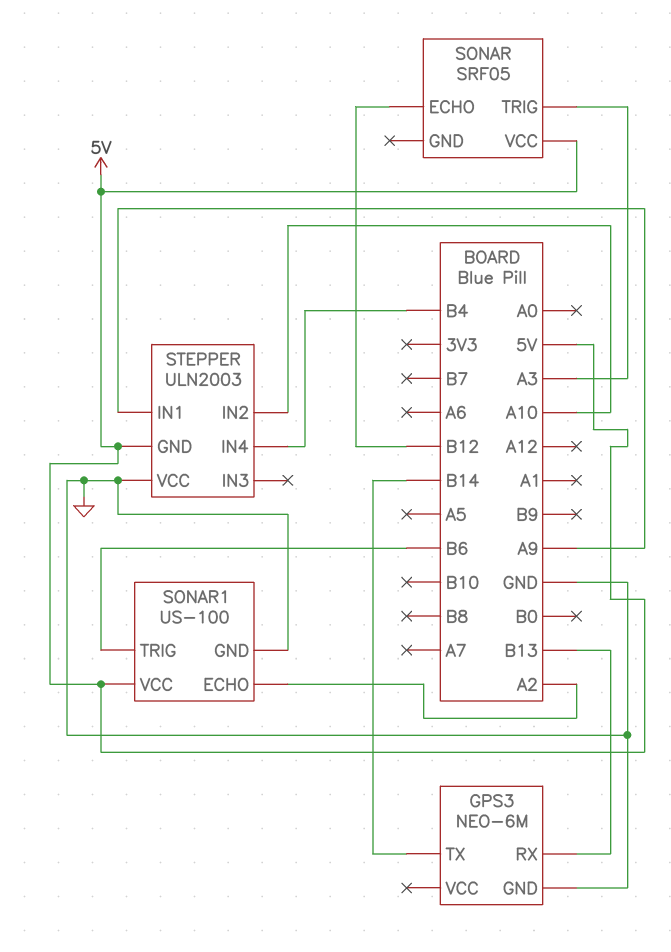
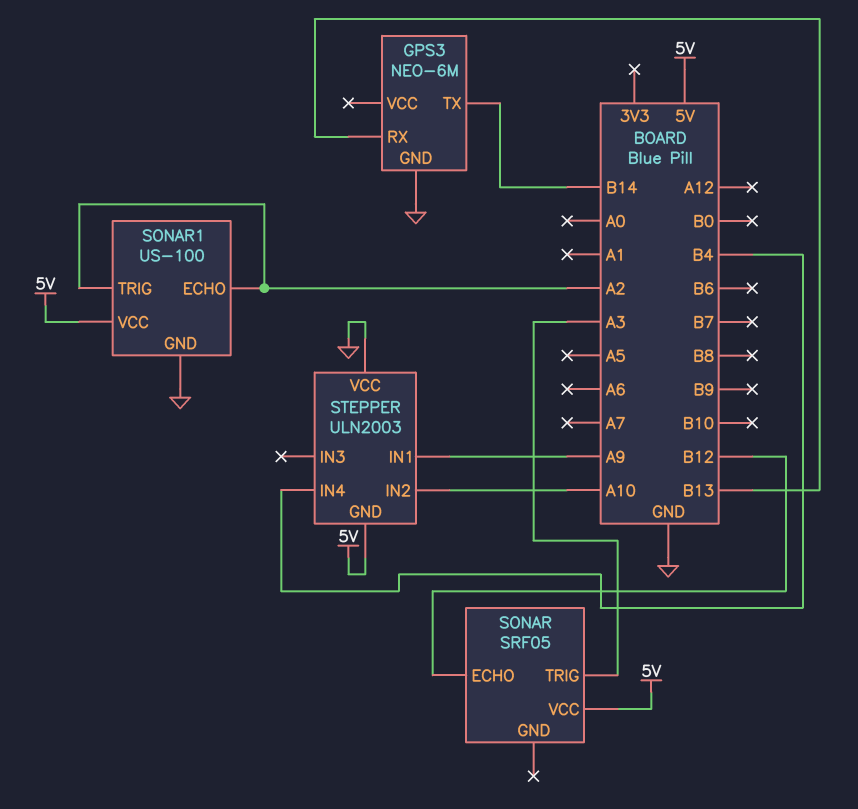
SONAR1 pin TRIG: B6 -> A2

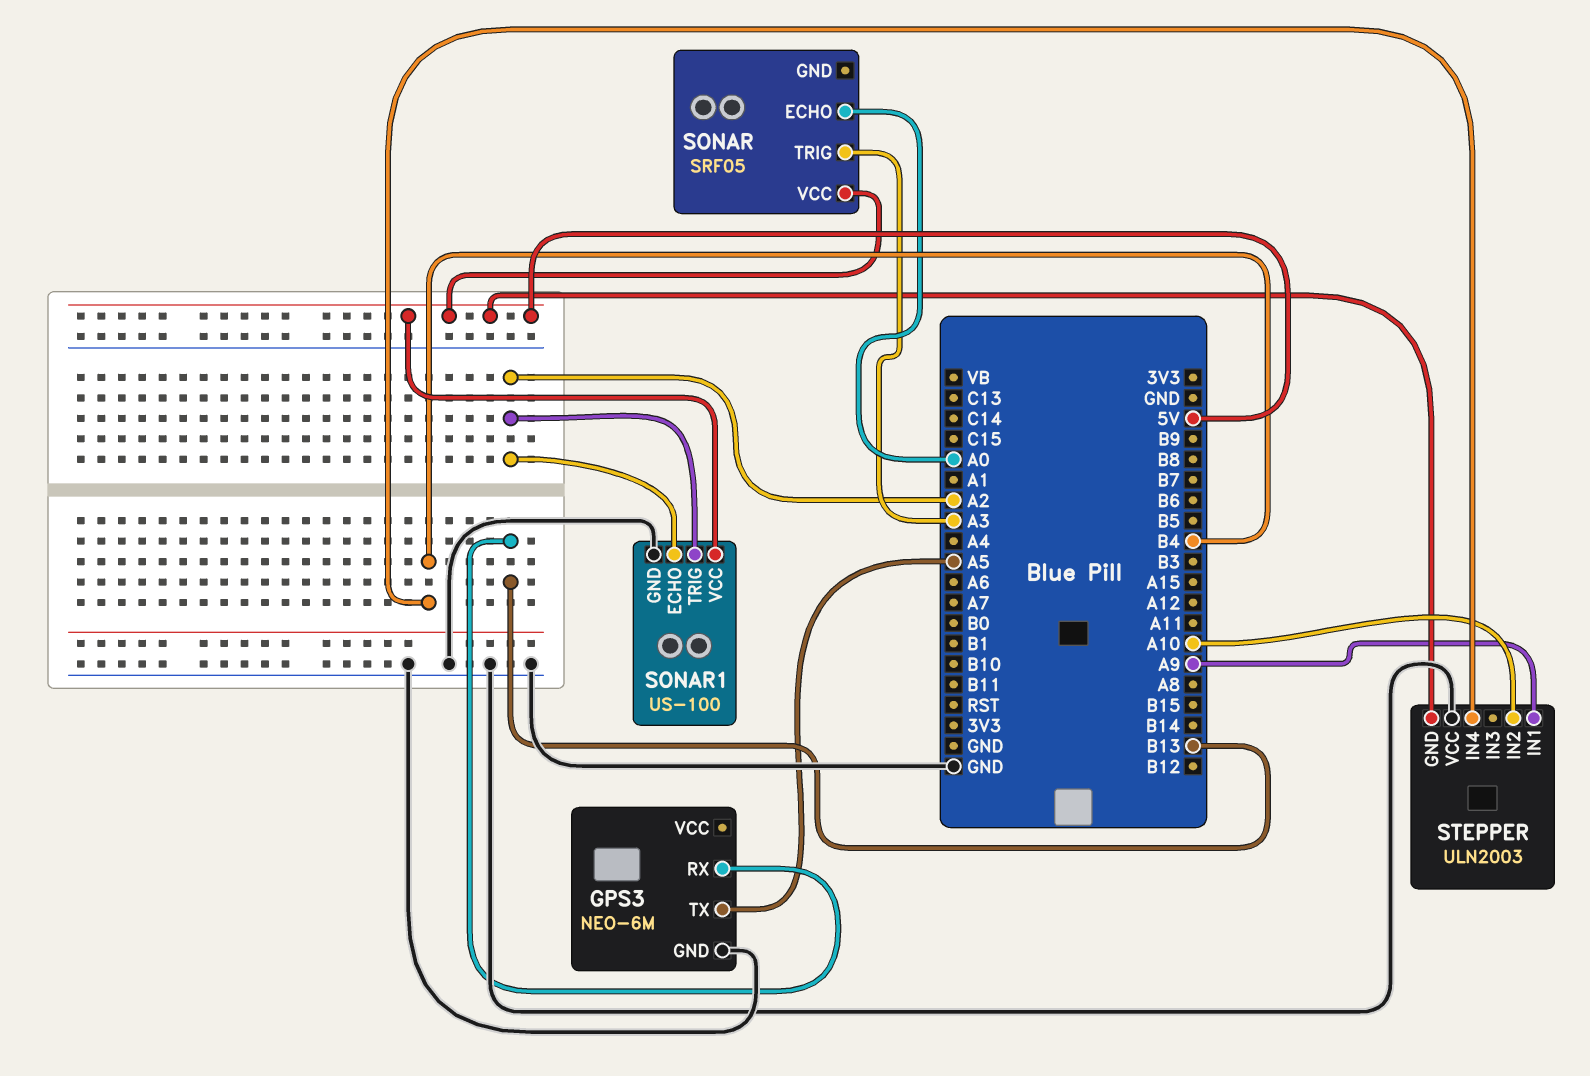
GPS3 pin TX: B14 -> A5
SONAR pin ECHO: B12 -> A0

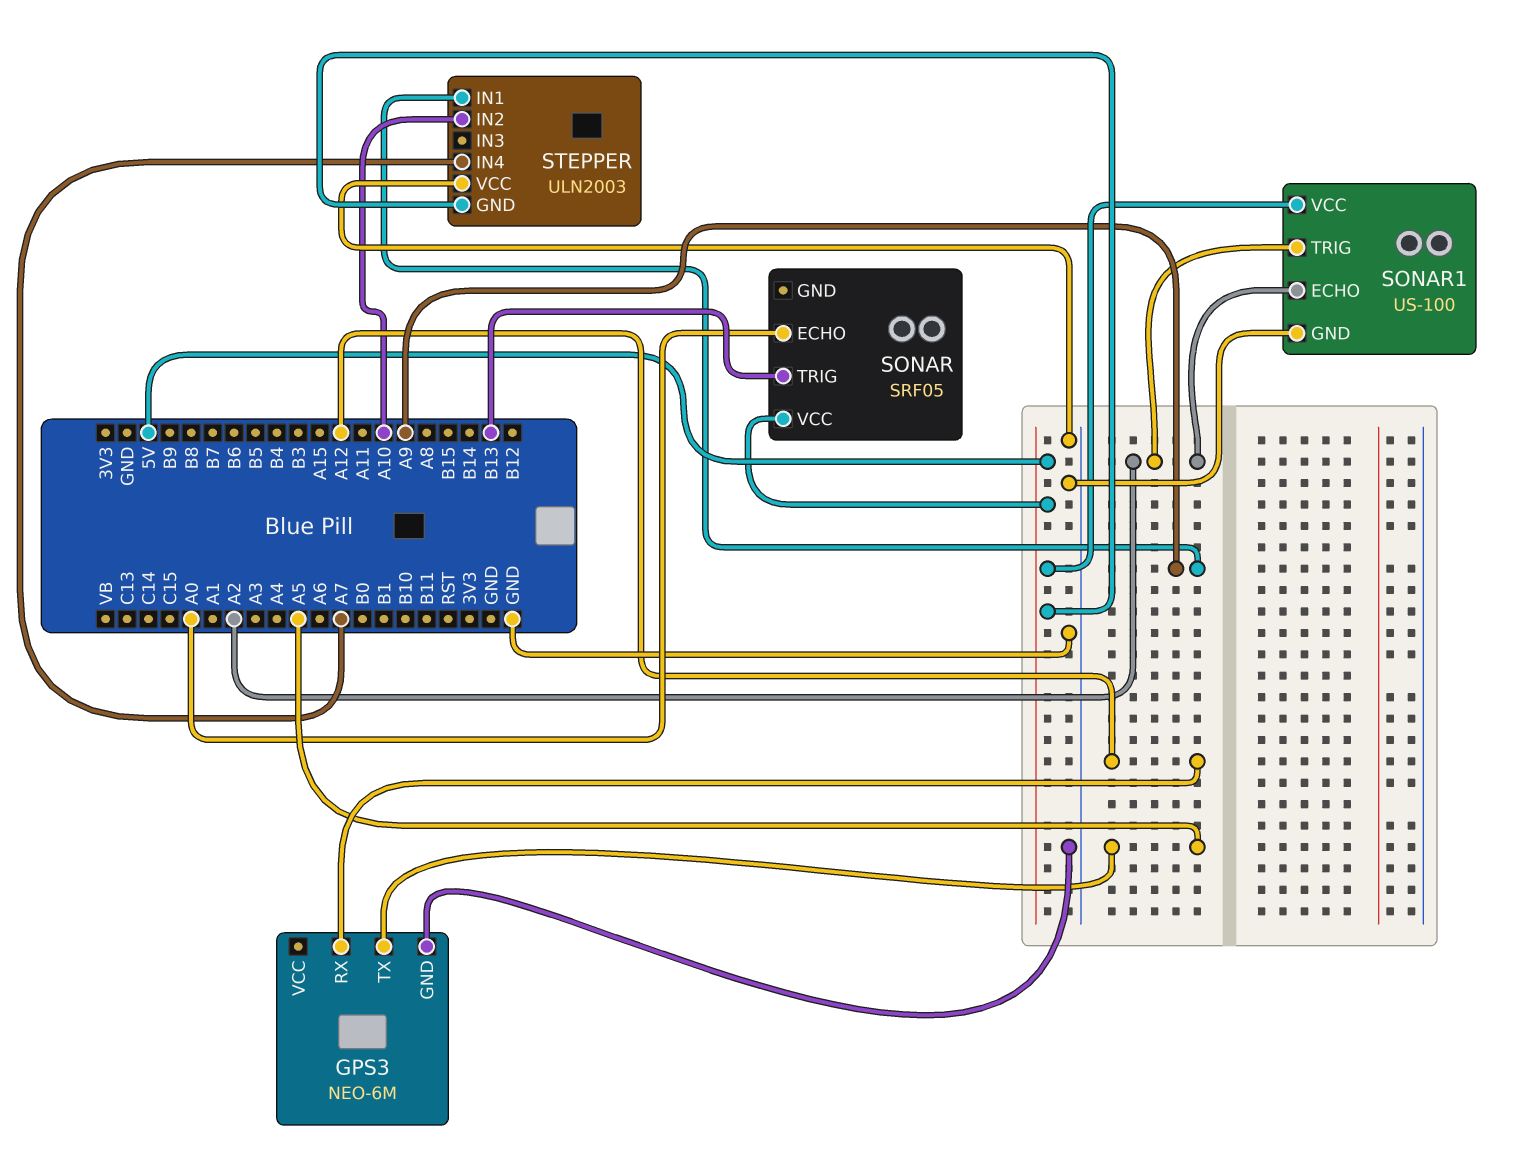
GPS3 pin RX: B13 -> A12
SONAR pin TRIG: A3 -> B13
STEPPER pin IN4: B4 -> A7

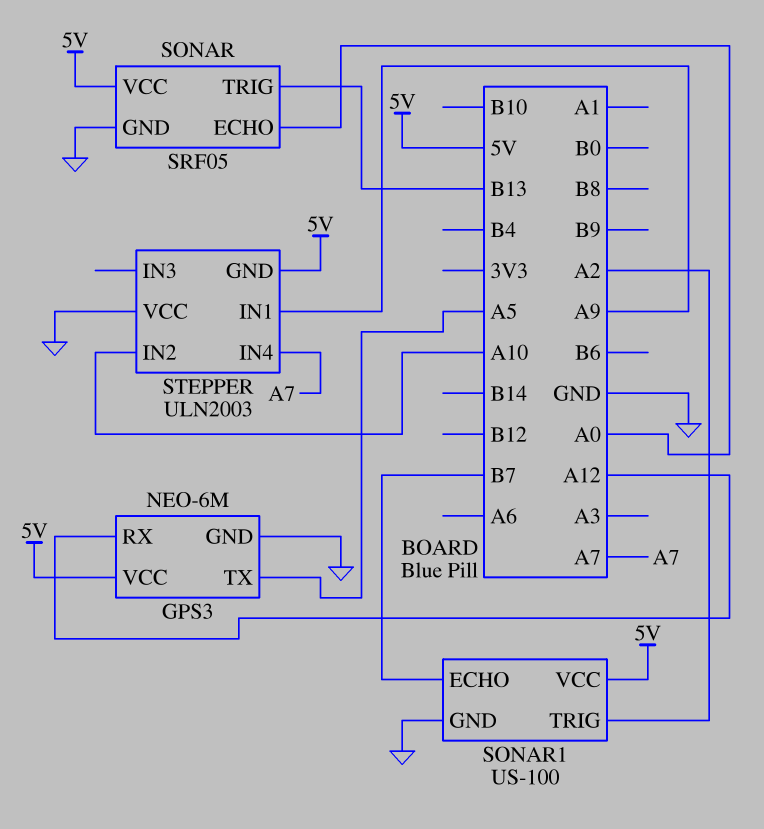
GPS3 pin VCC: none -> 5V
SONAR pin GND: none -> GND
SONAR1 pin ECHO: A2 -> B7

